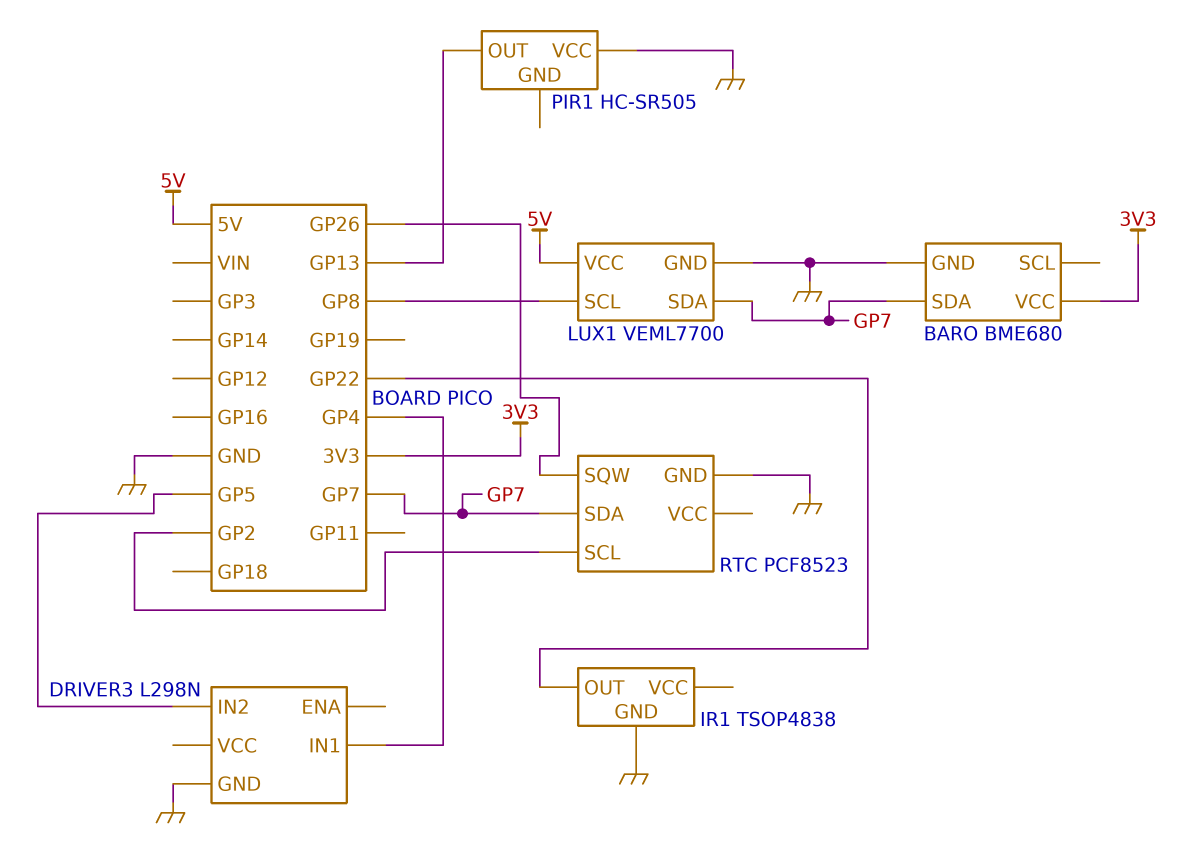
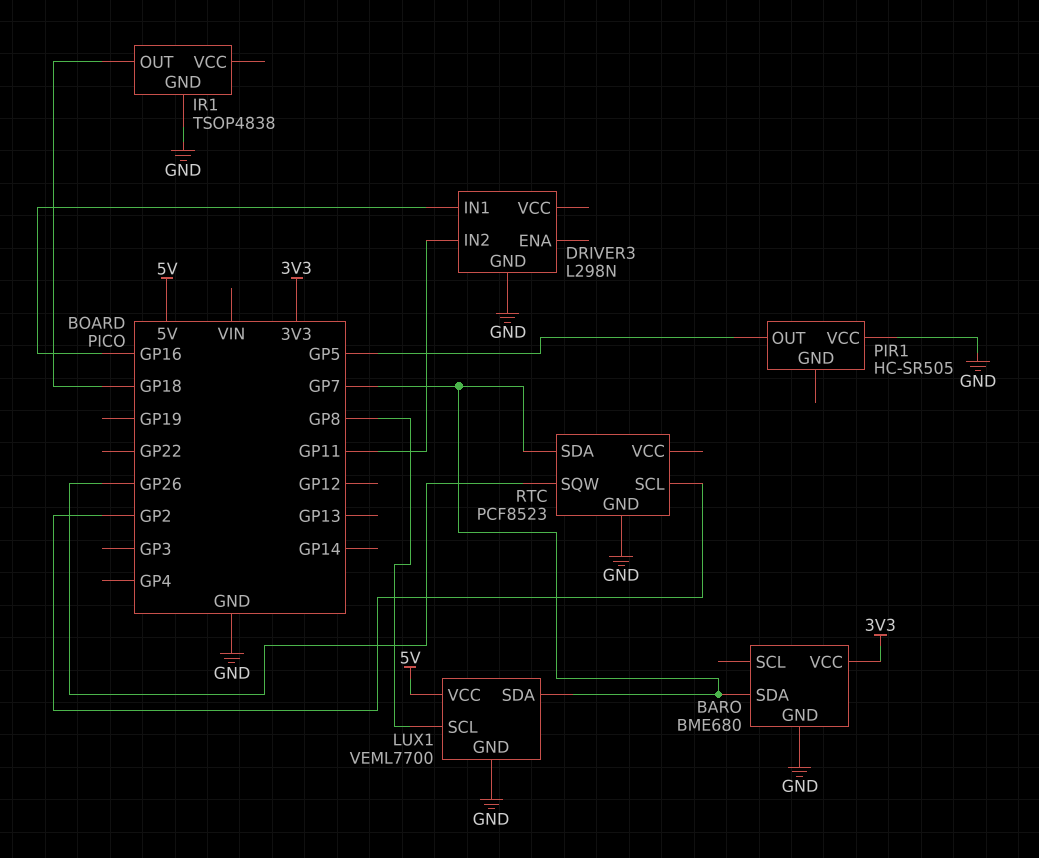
DRIVER3 pin IN1: GP4 -> GP16
DRIVER3 pin IN2: GP5 -> GP11
IR1 pin OUT: GP22 -> GP18
PIR1 pin OUT: GP13 -> GP5

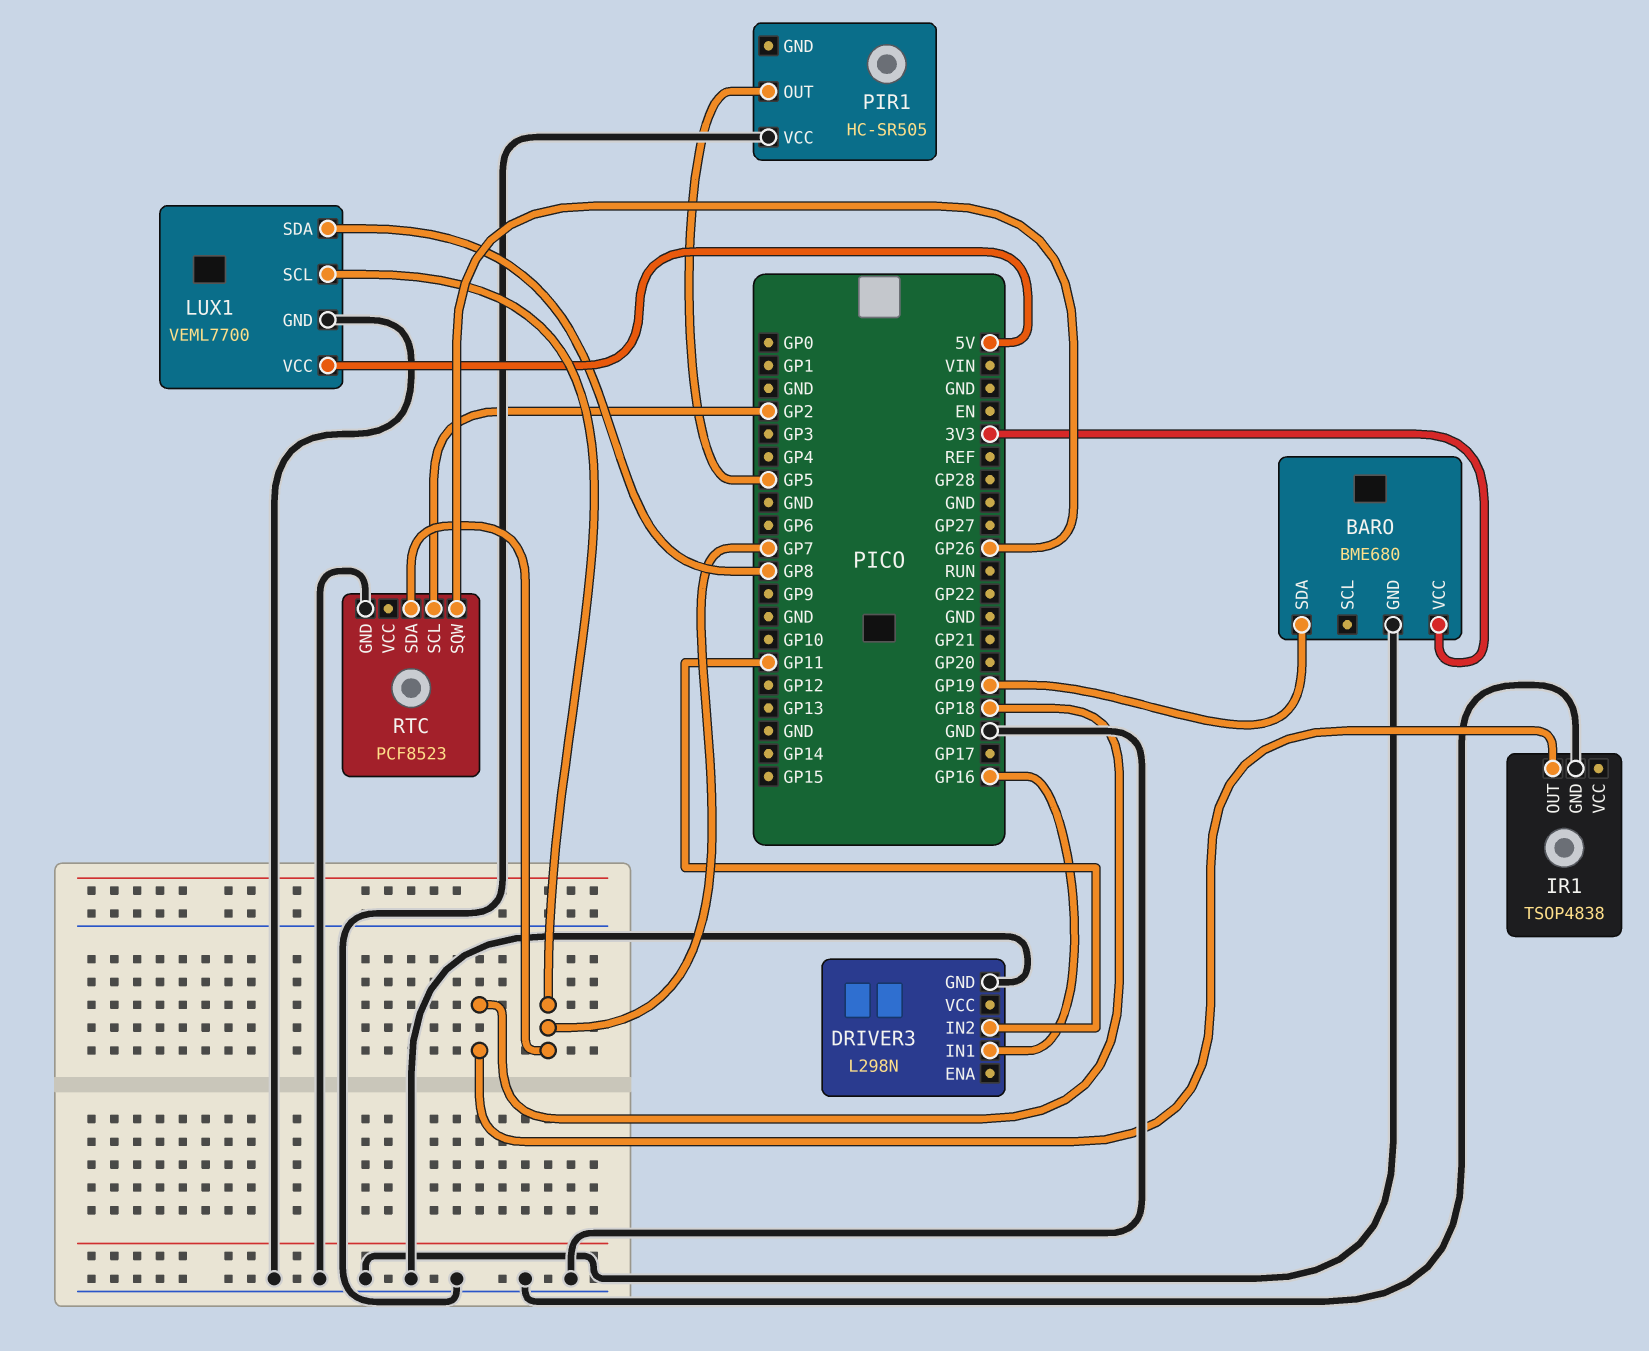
BARO pin SDA: GP7 -> GP19
LUX1 pin SCL: GP8 -> GP7
LUX1 pin SDA: GP7 -> GP8

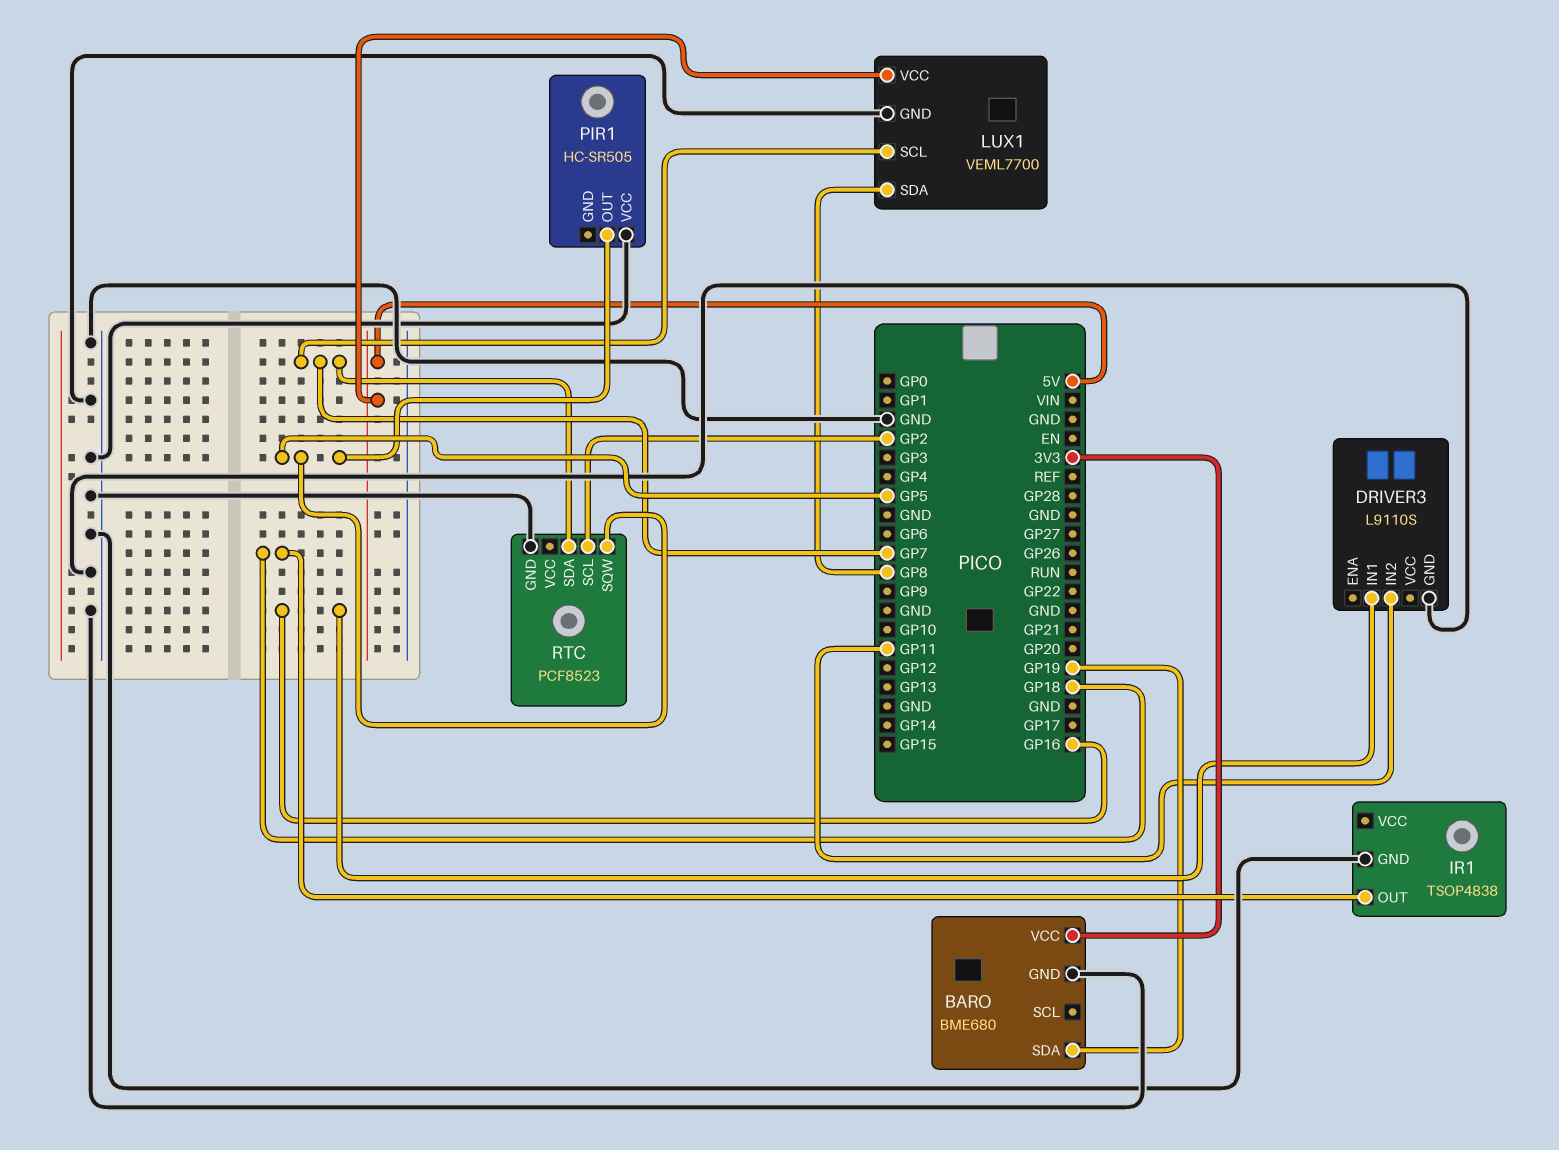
DRIVER3: L298N -> L9110S
RTC pin SQW: GP26 -> GP5

